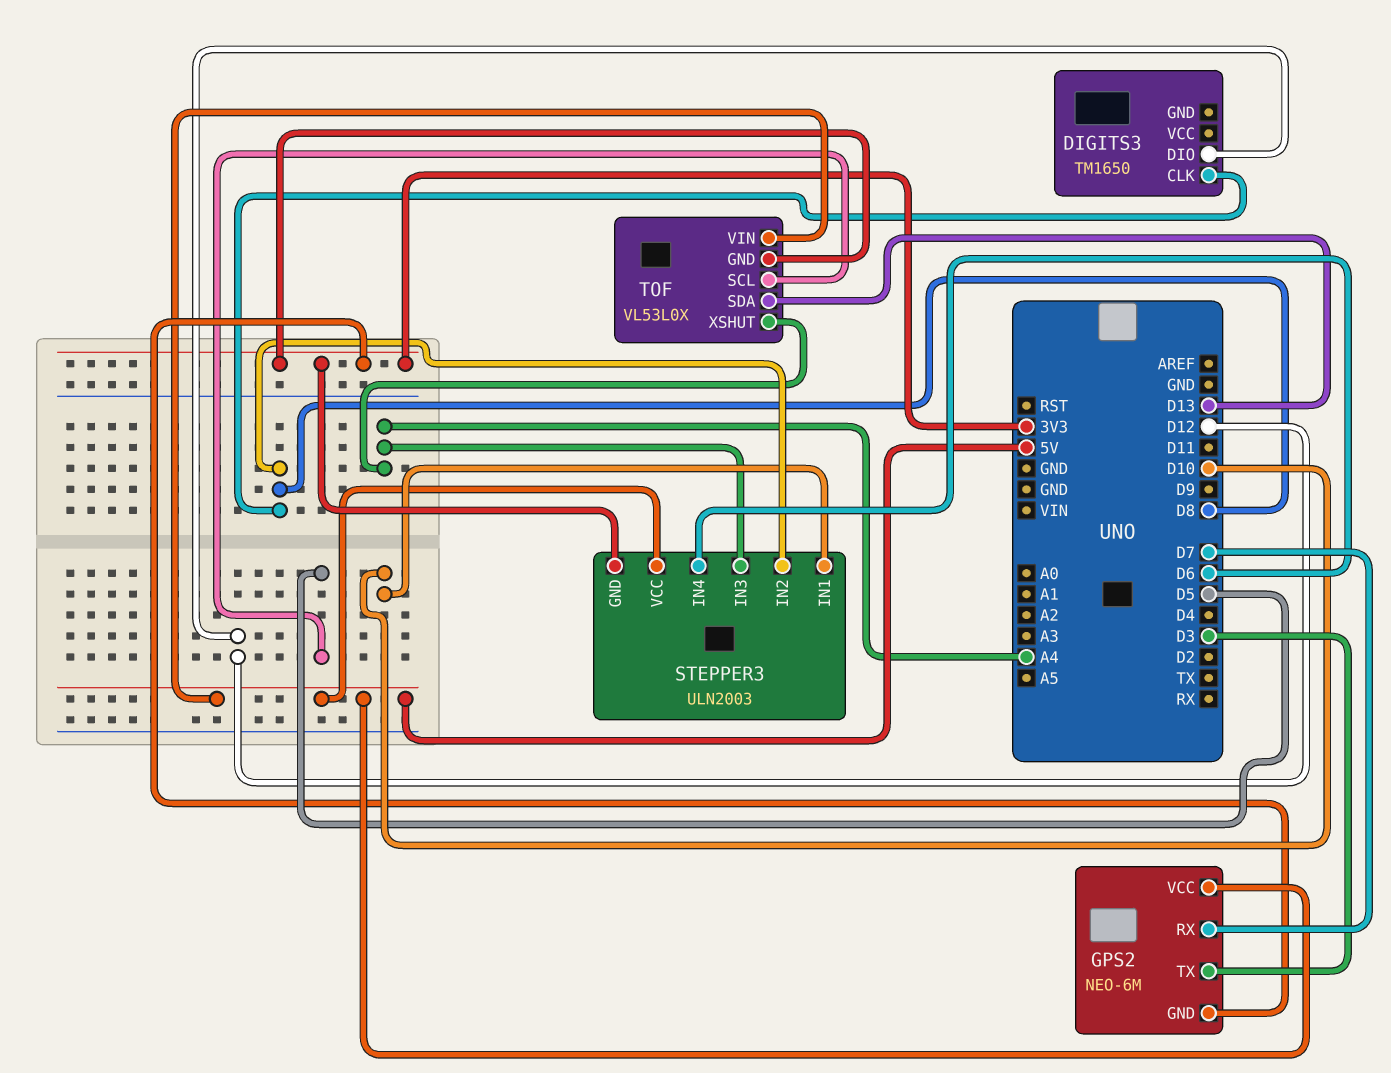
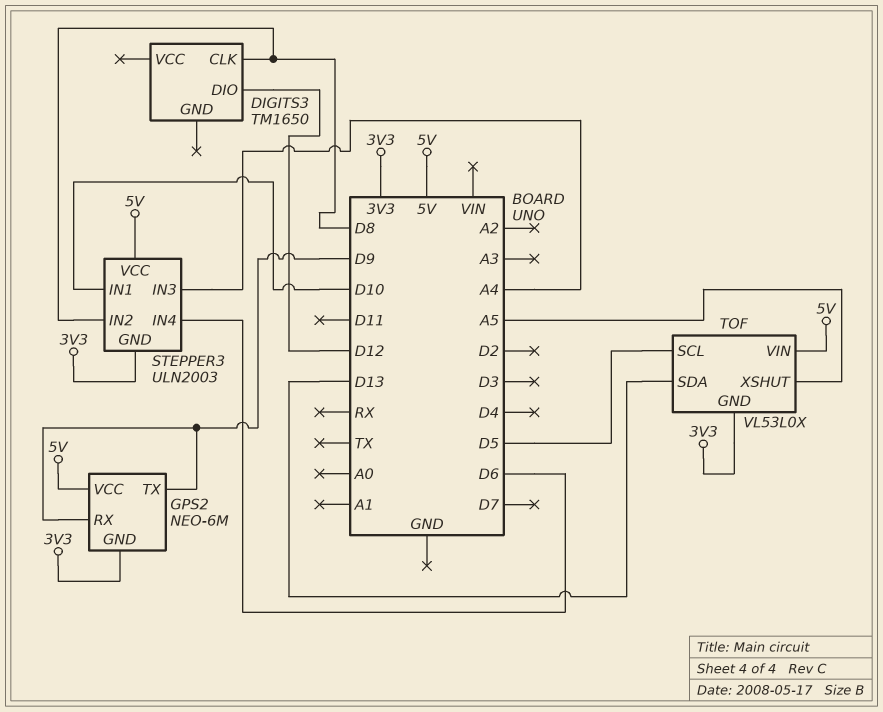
GPS2 pin RX: D7 -> D9
GPS2 pin TX: D3 -> D9
TOF pin XSHUT: A4 -> A5

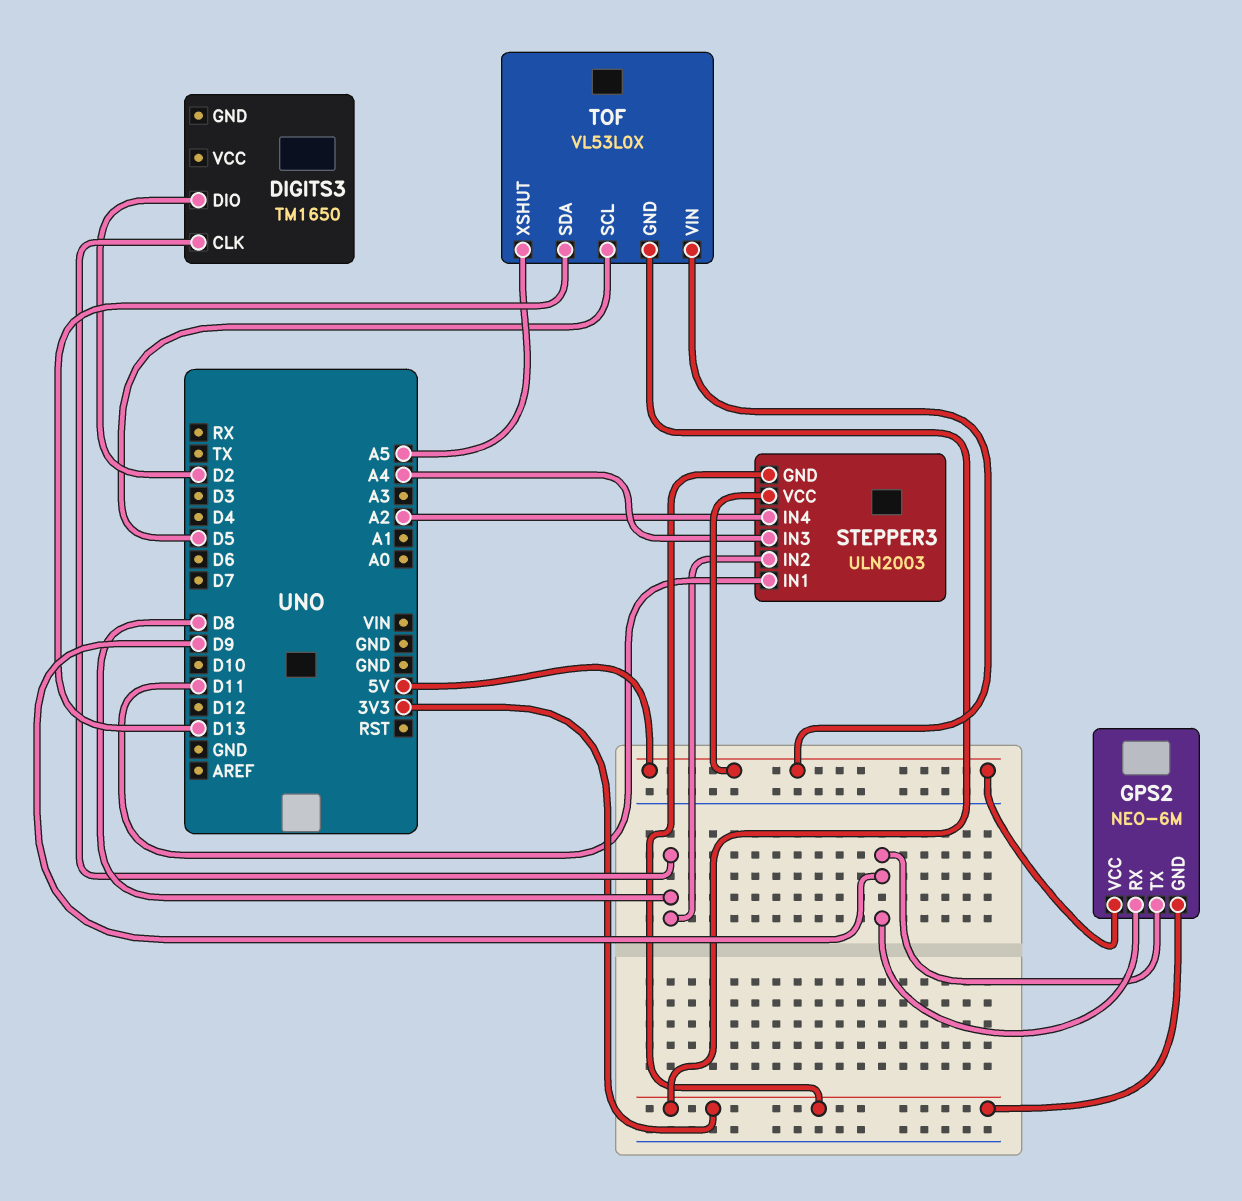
DIGITS3 pin DIO: D12 -> D2
STEPPER3 pin IN1: D10 -> D11
STEPPER3 pin IN4: D6 -> A2

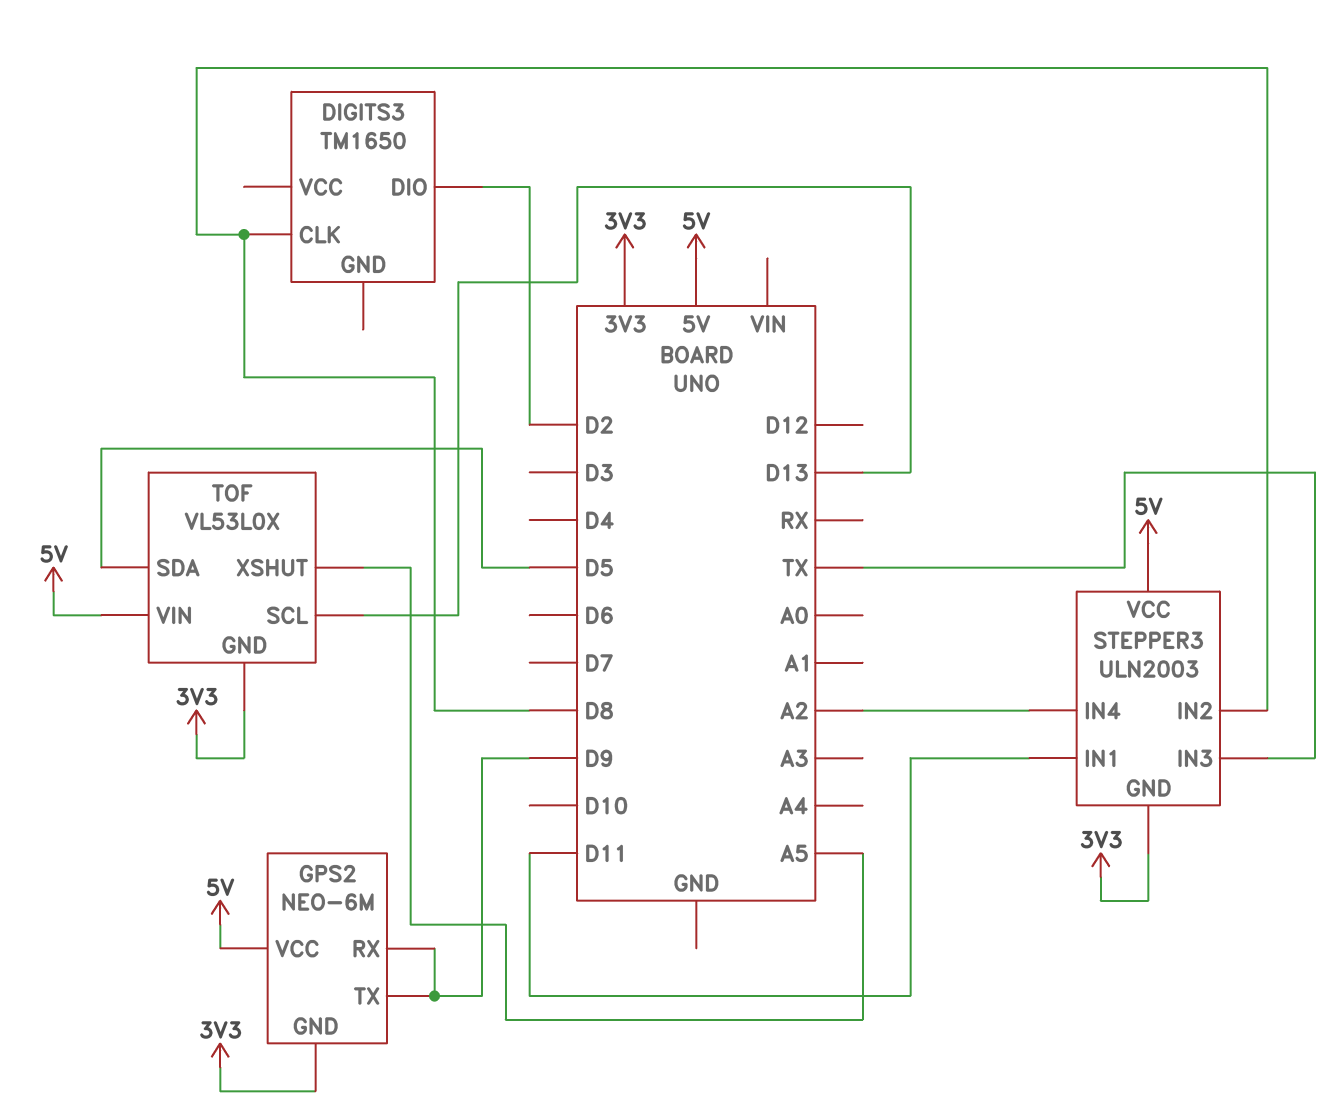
STEPPER3 pin IN3: A4 -> TX
TOF pin SCL: D5 -> D13
TOF pin SDA: D13 -> D5

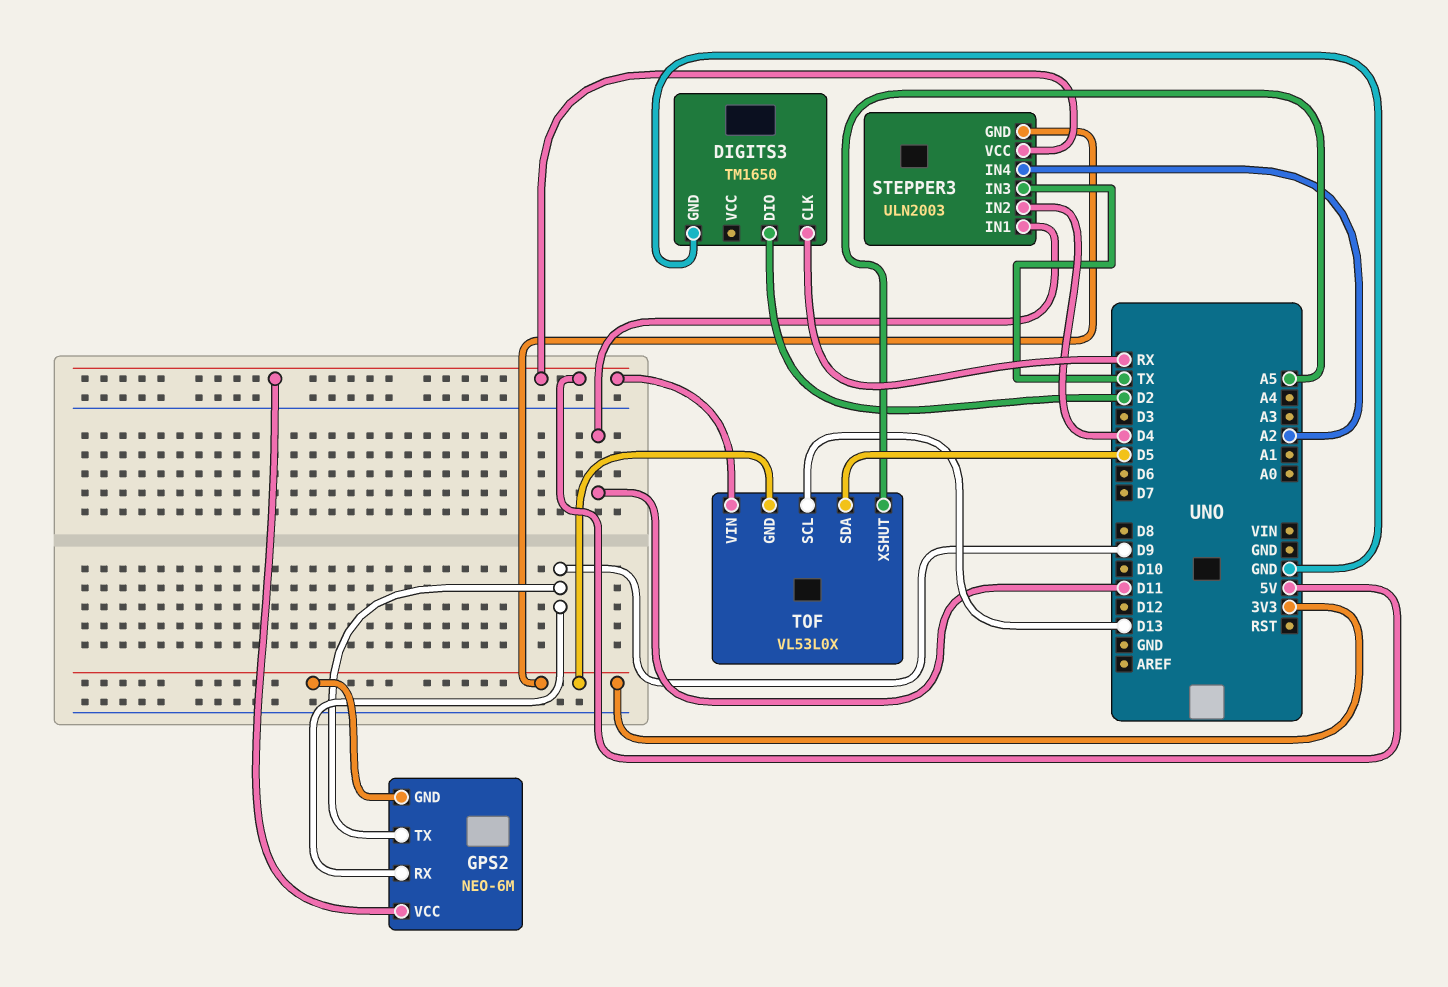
DIGITS3 pin CLK: D8 -> RX
DIGITS3 pin GND: none -> GND
STEPPER3 pin IN2: D8 -> D4

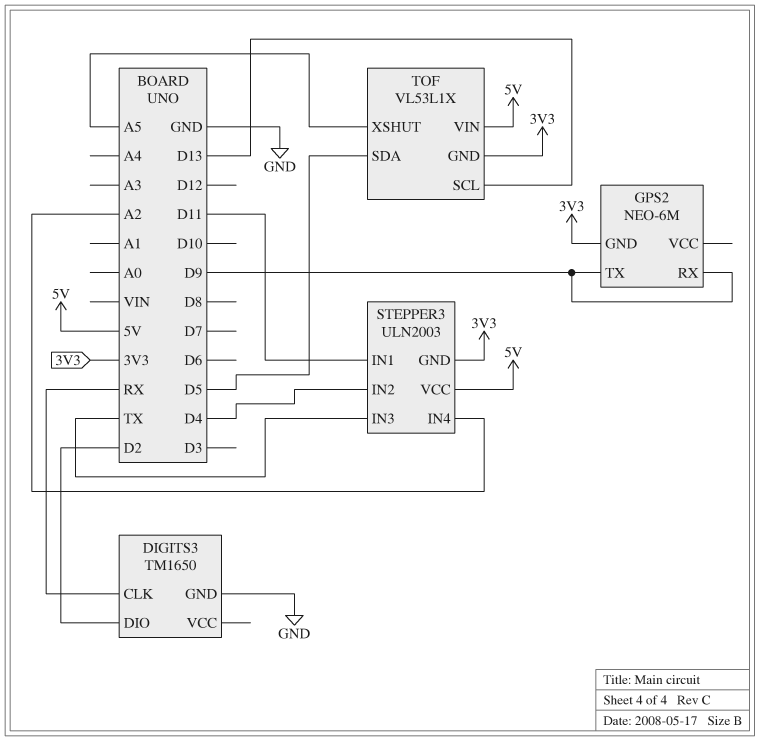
GPS2 pin VCC: 5V -> none
TOF: VL53L0X -> VL53L1X

